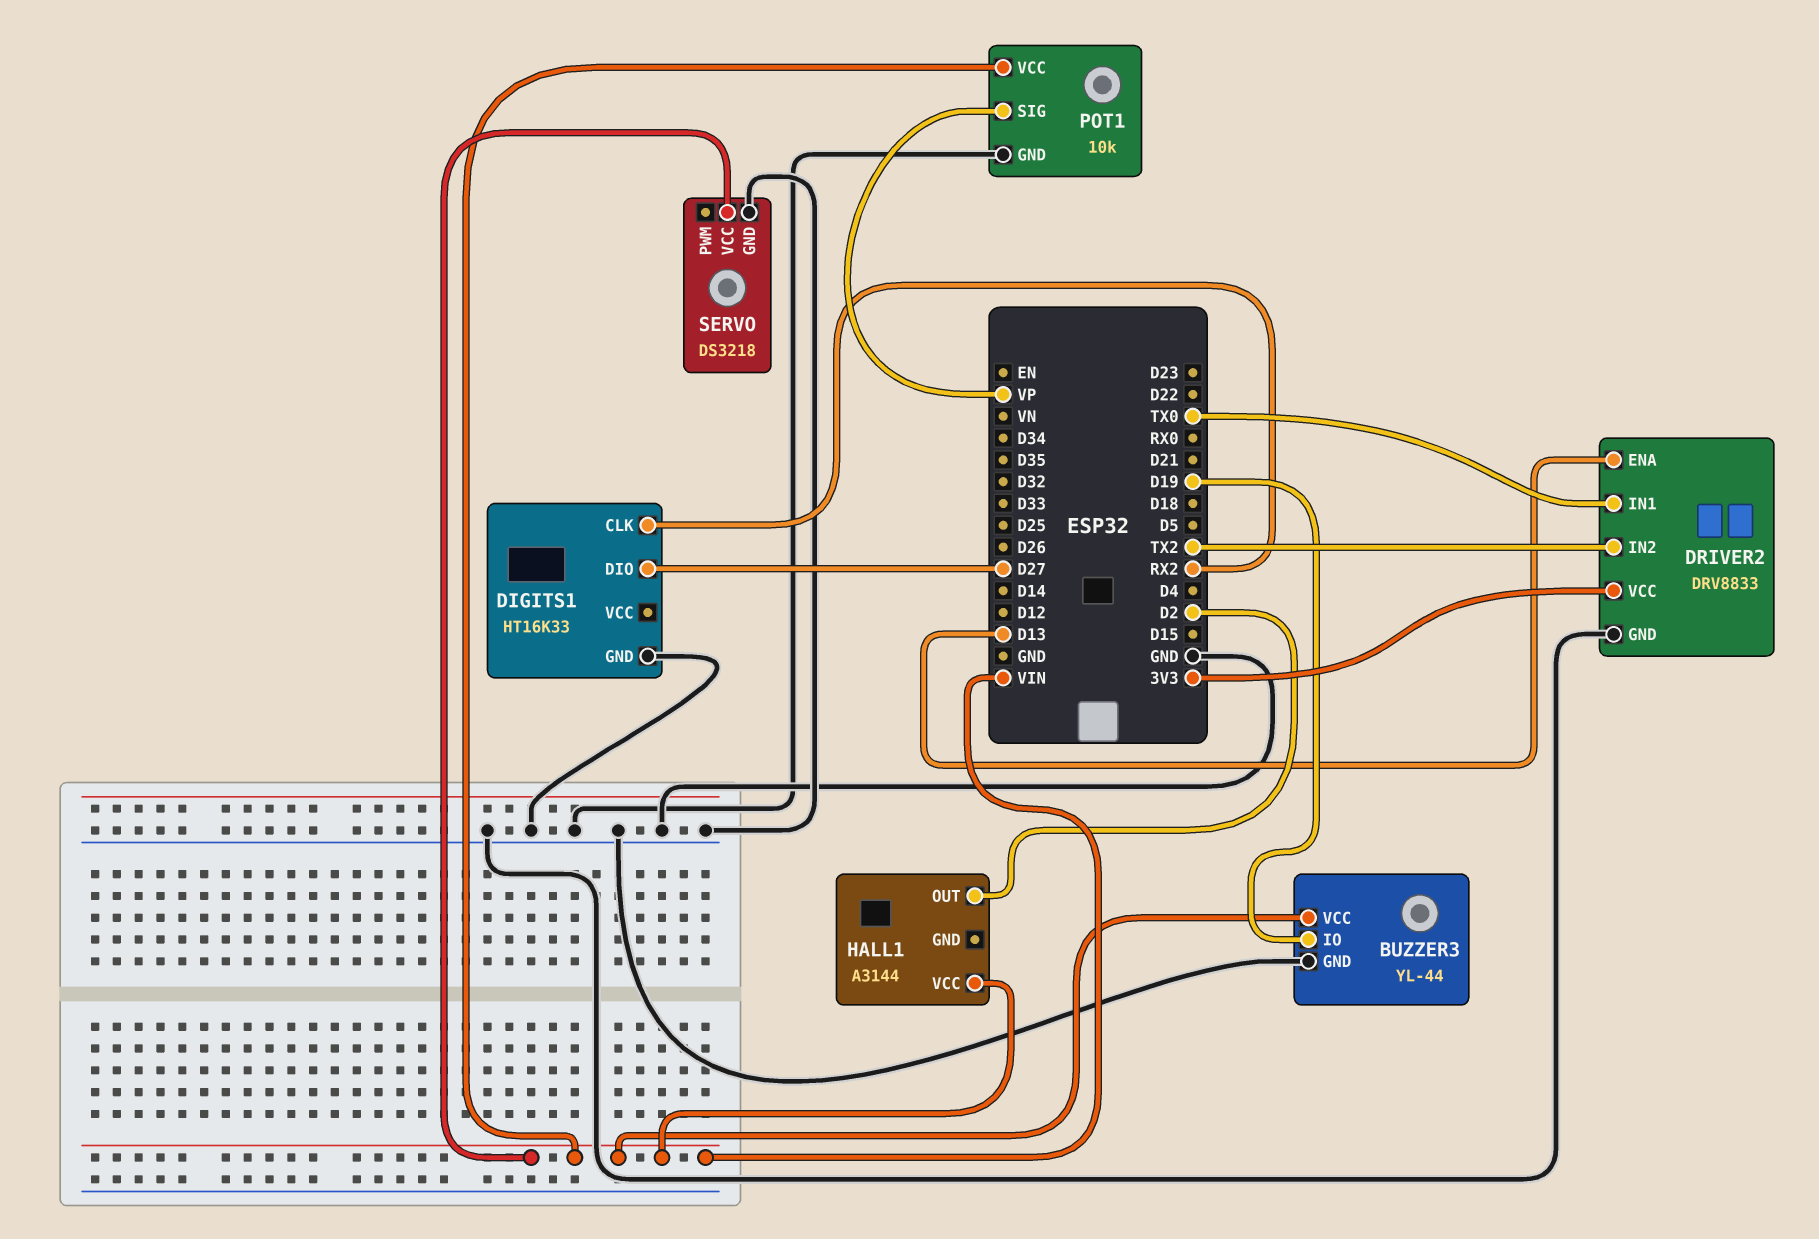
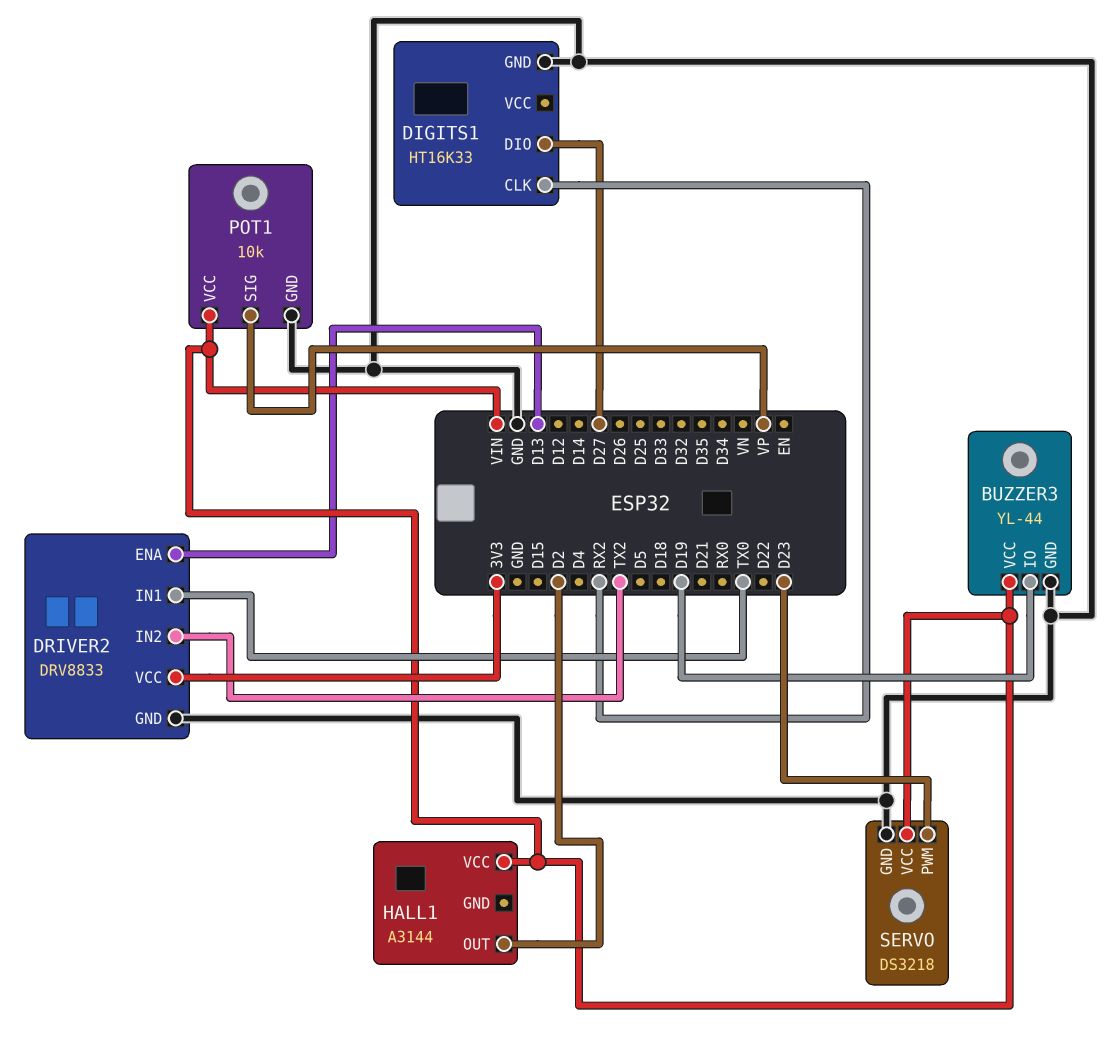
SERVO pin PWM: none -> D23

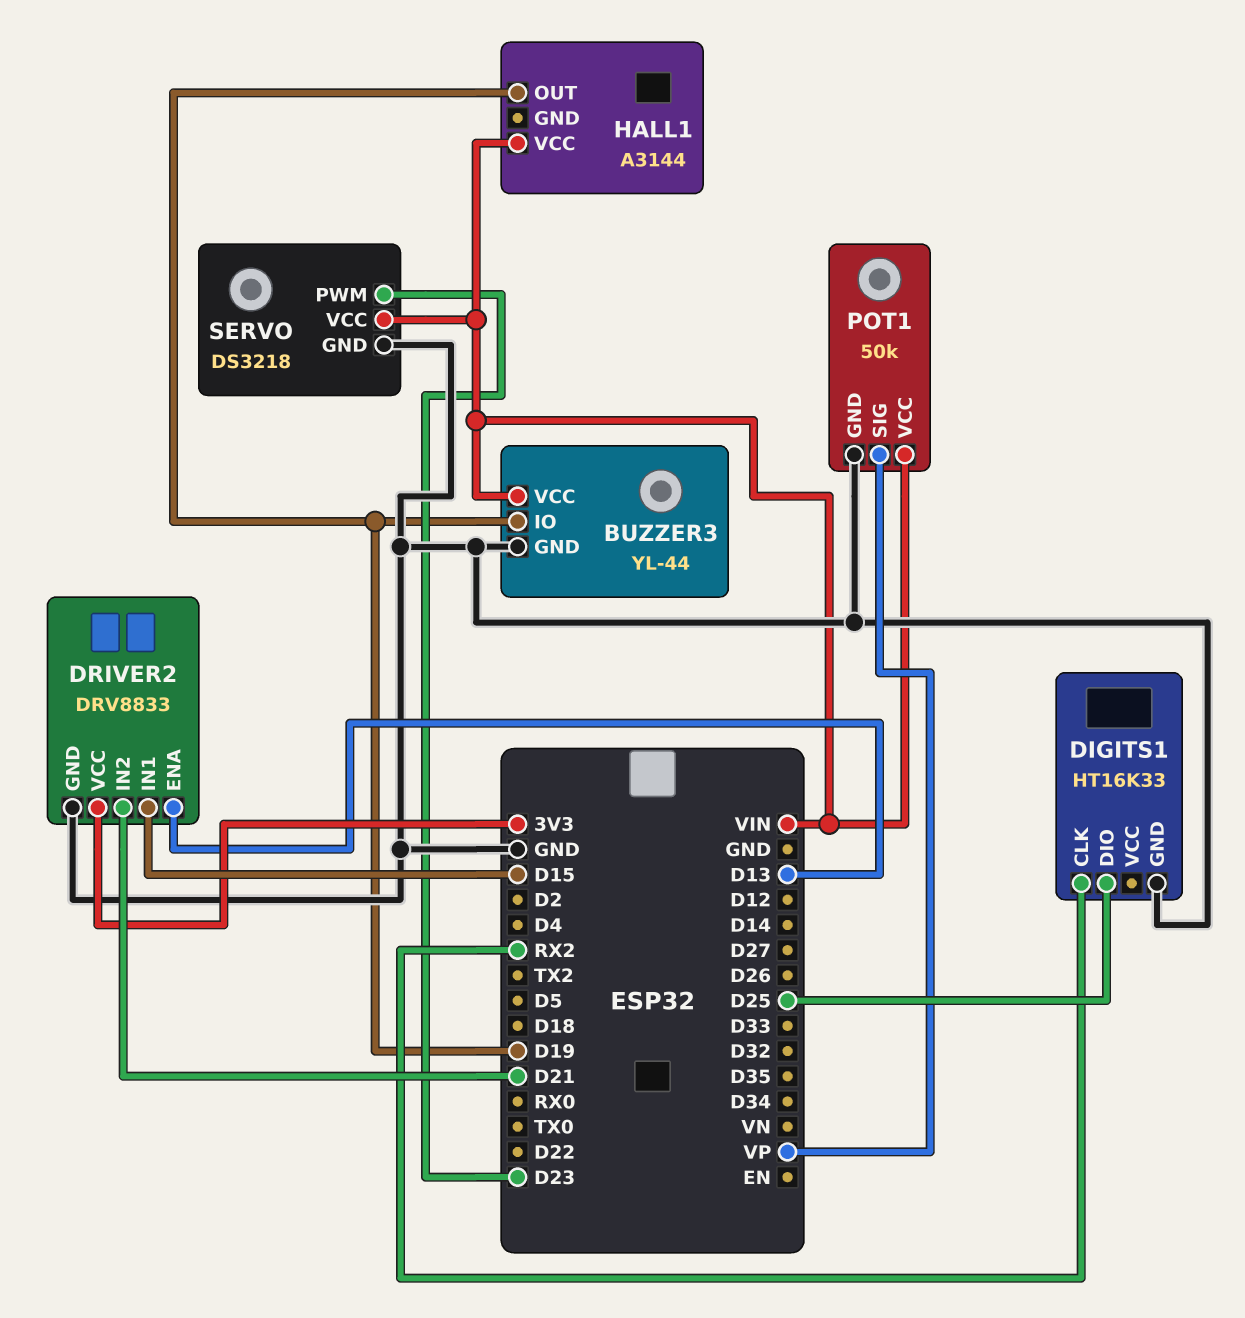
DIGITS1 pin DIO: D27 -> D25
DRIVER2 pin IN1: TX0 -> D15
DRIVER2 pin IN2: TX2 -> D21
HALL1 pin OUT: D2 -> D19
POT1: 10k -> 50k

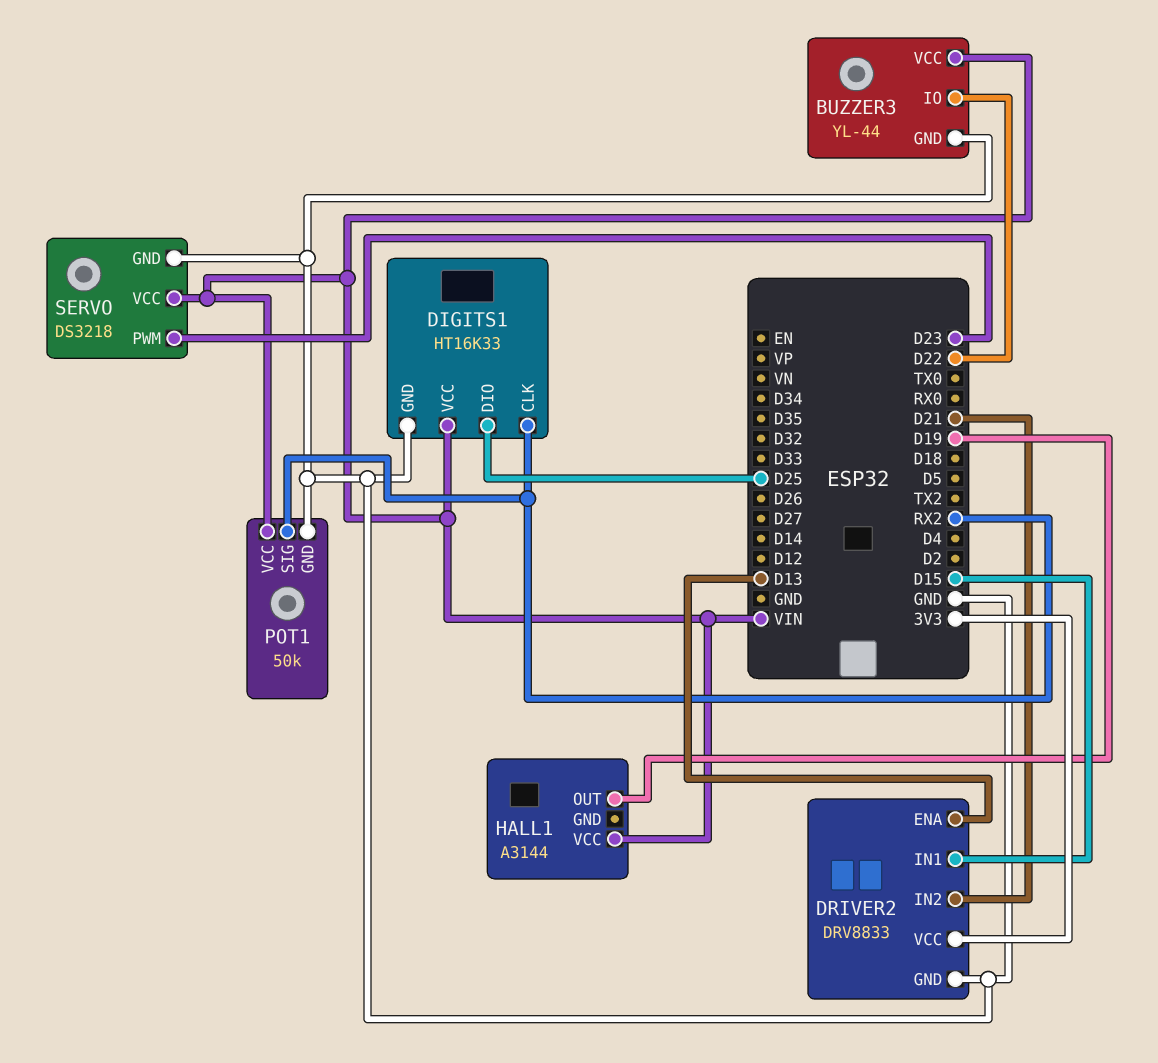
BUZZER3 pin IO: D19 -> D22
DIGITS1 pin VCC: none -> VIN
POT1 pin SIG: VP -> RX2

